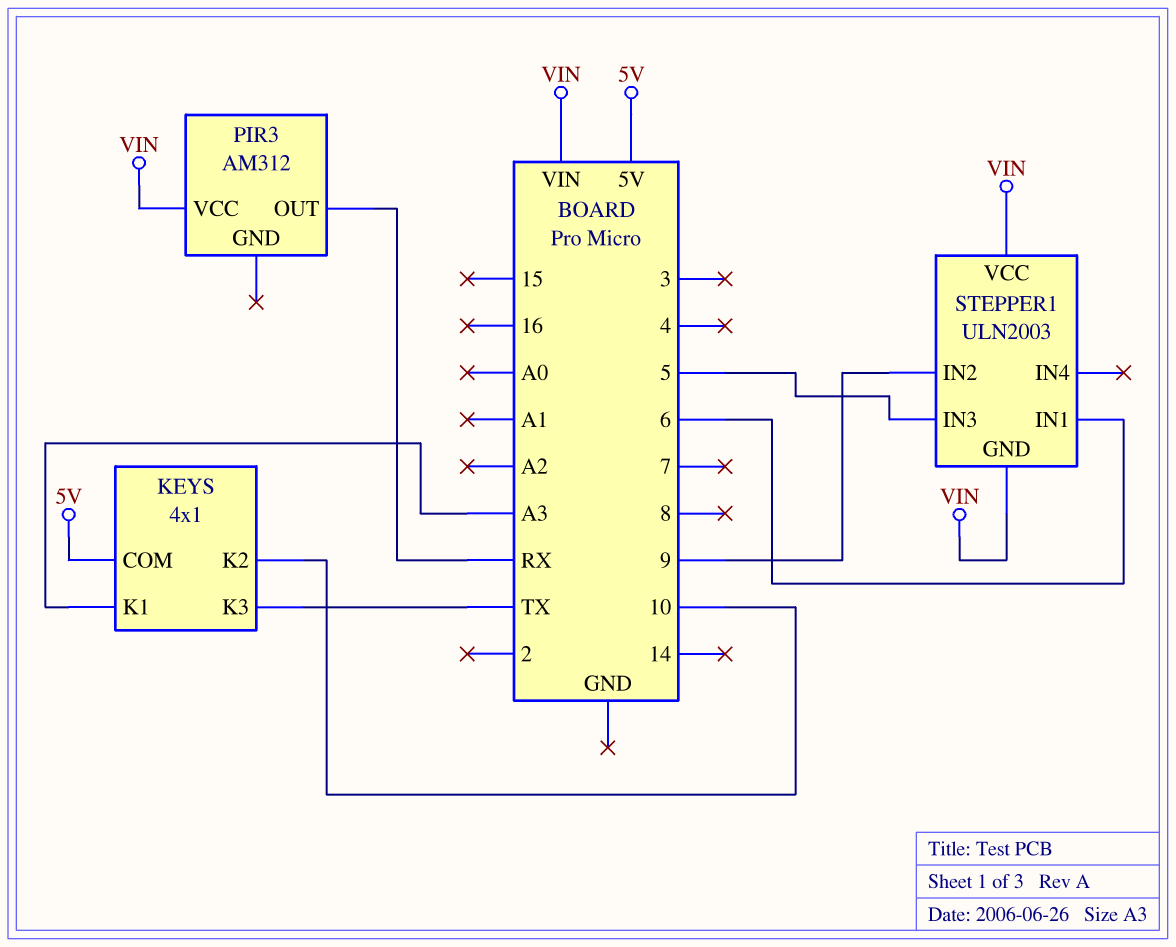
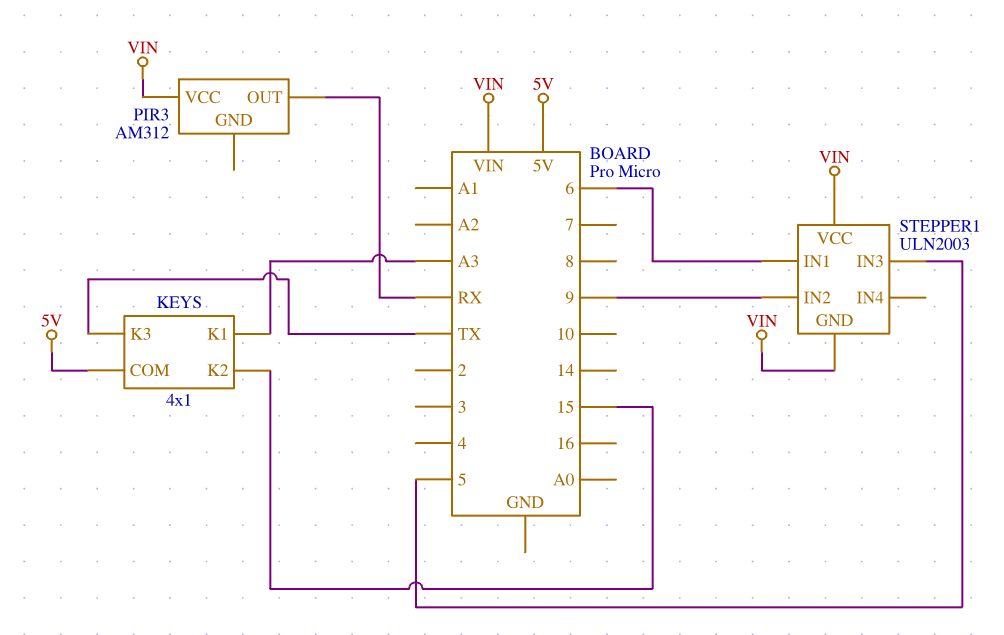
KEYS pin K2: 10 -> 15

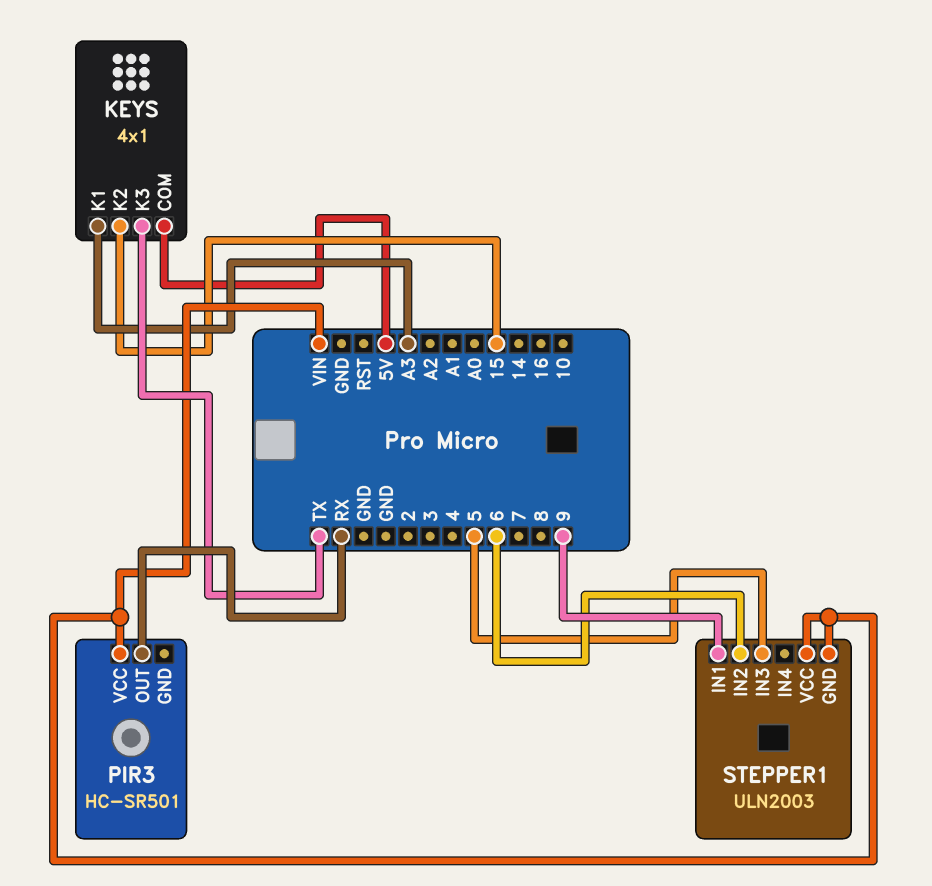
PIR3: AM312 -> HC-SR501
STEPPER1 pin IN1: 6 -> 9
STEPPER1 pin IN2: 9 -> 6

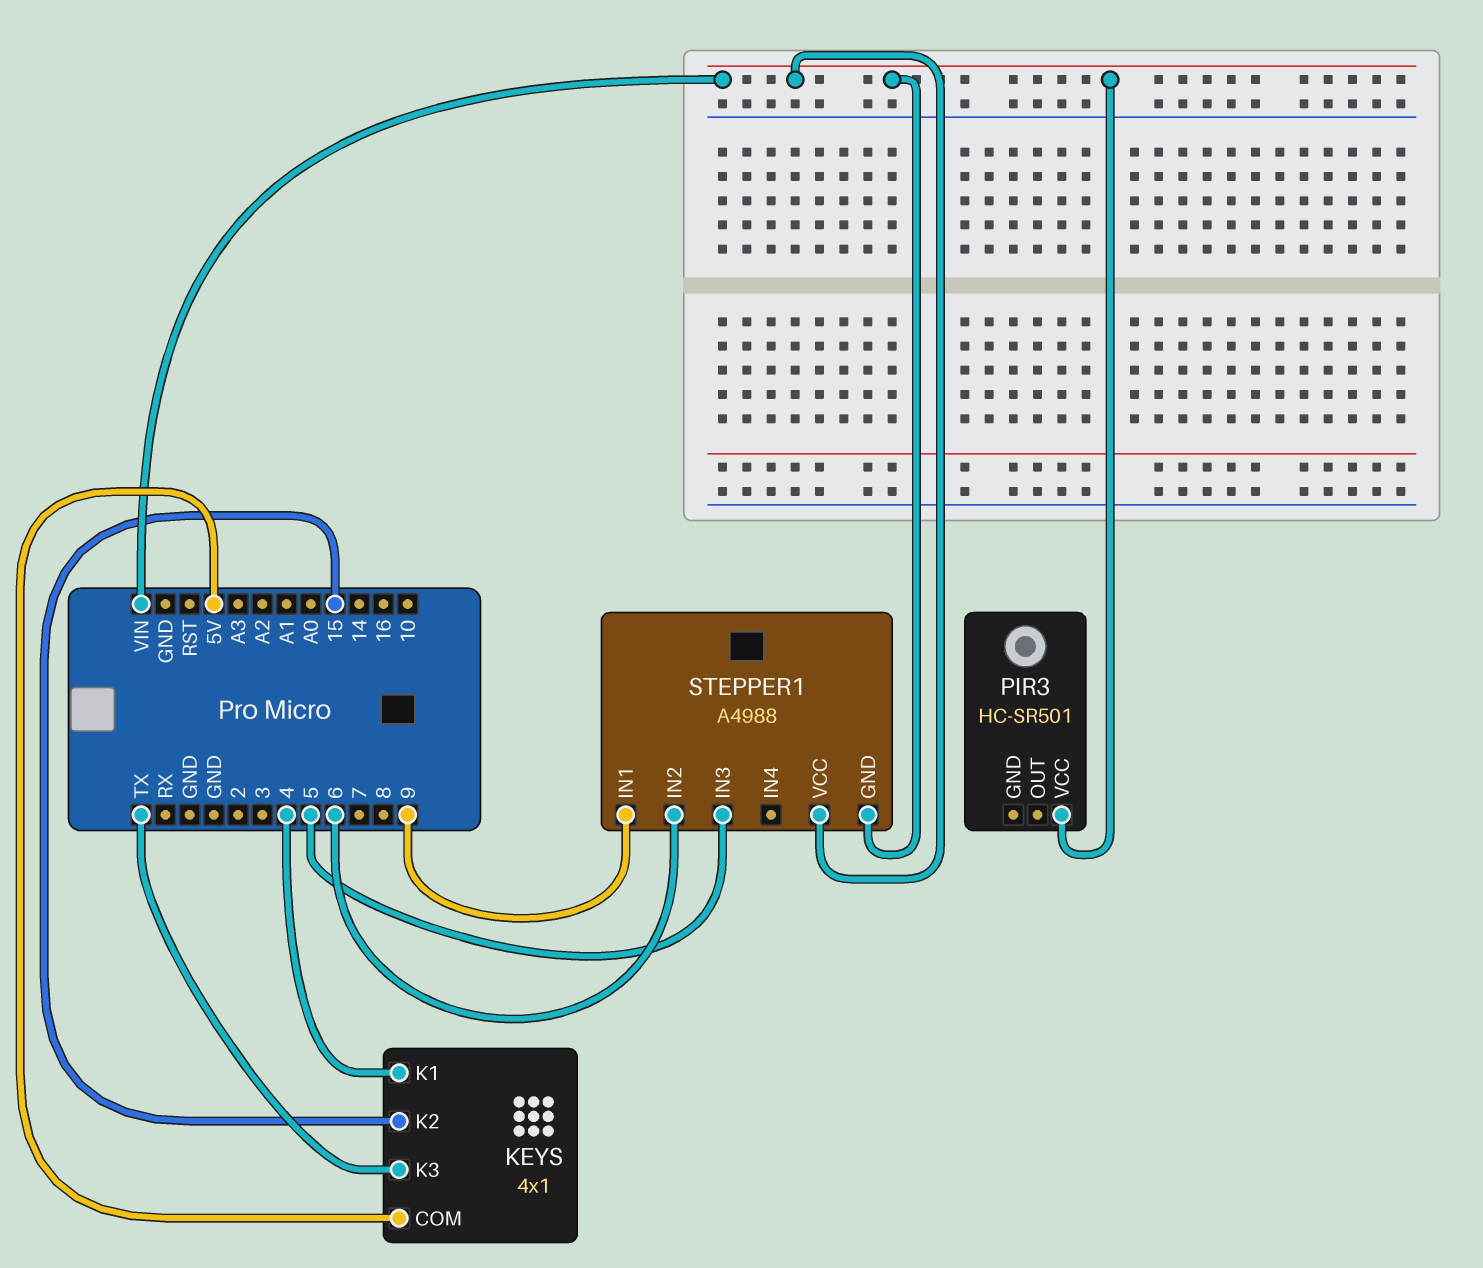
KEYS pin K1: A3 -> 4
PIR3 pin OUT: RX -> none
STEPPER1: ULN2003 -> A4988

